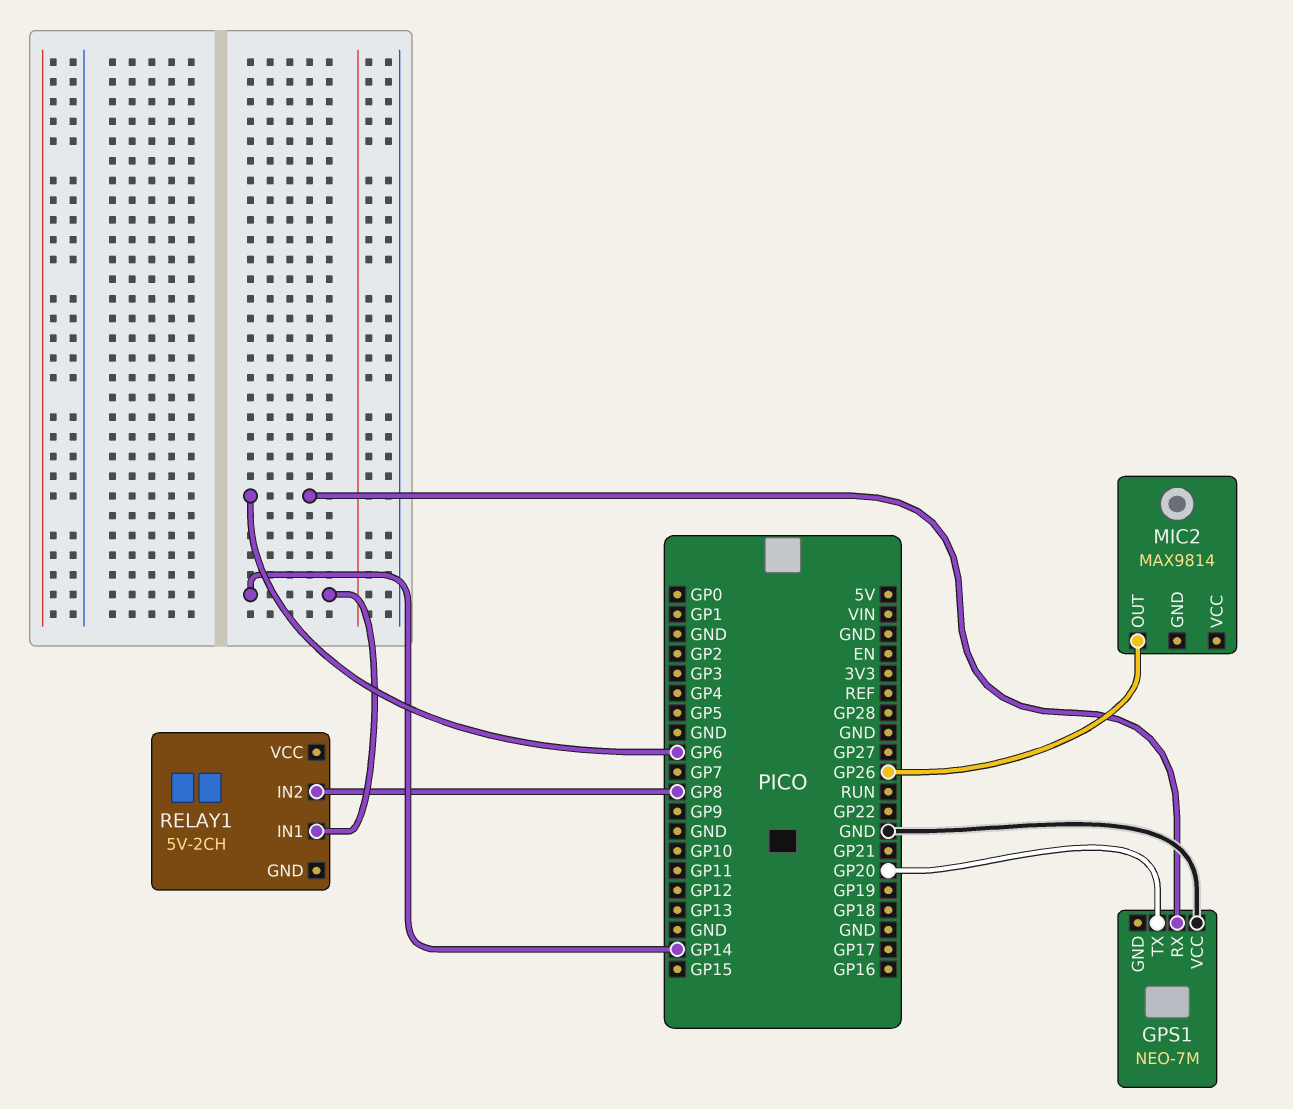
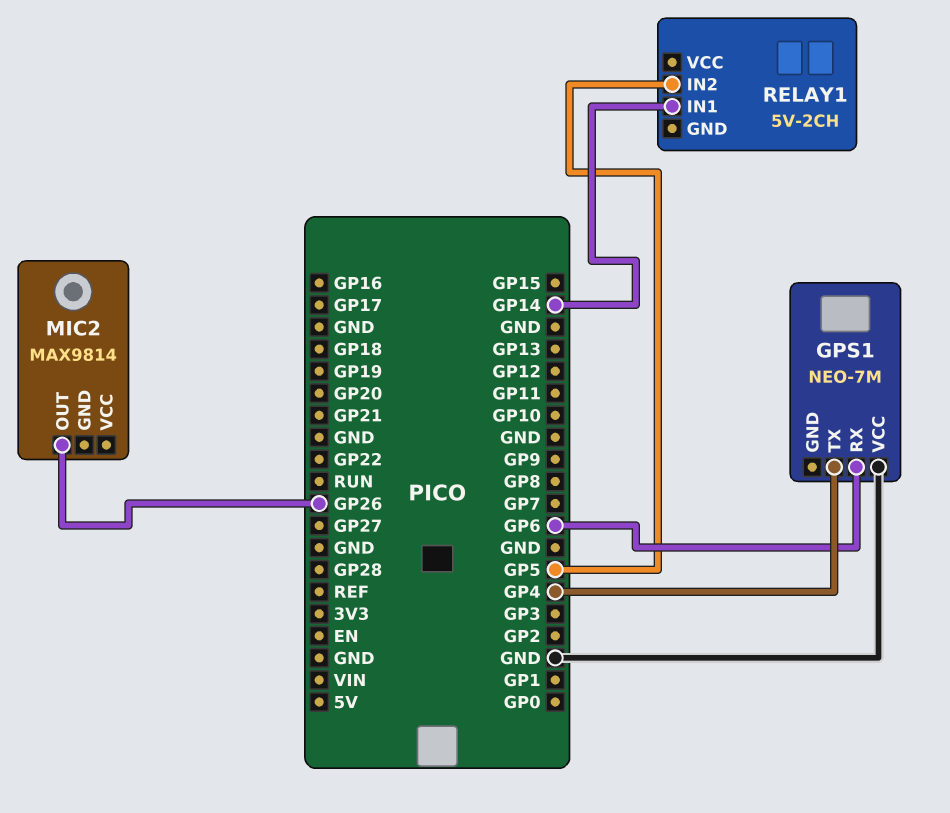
GPS1 pin TX: GP20 -> GP4
RELAY1 pin IN2: GP8 -> GP5

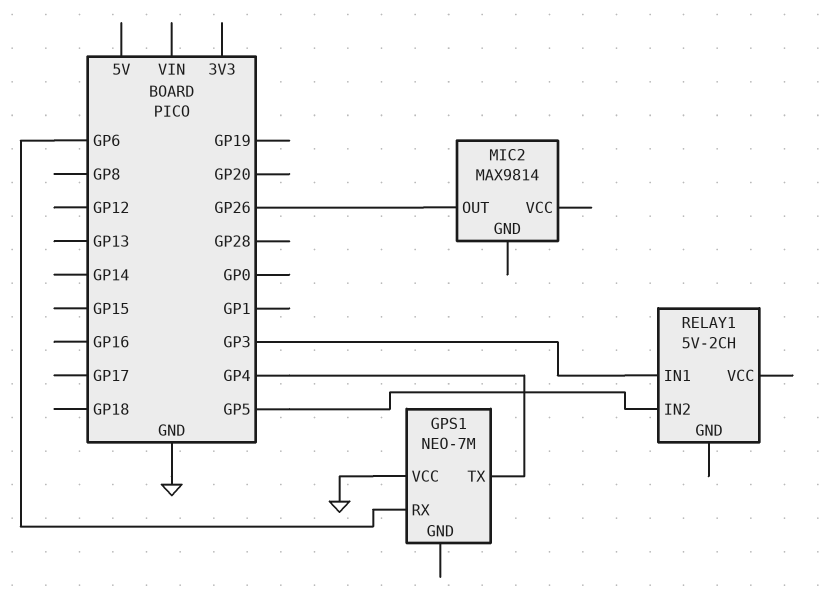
RELAY1 pin IN1: GP14 -> GP3

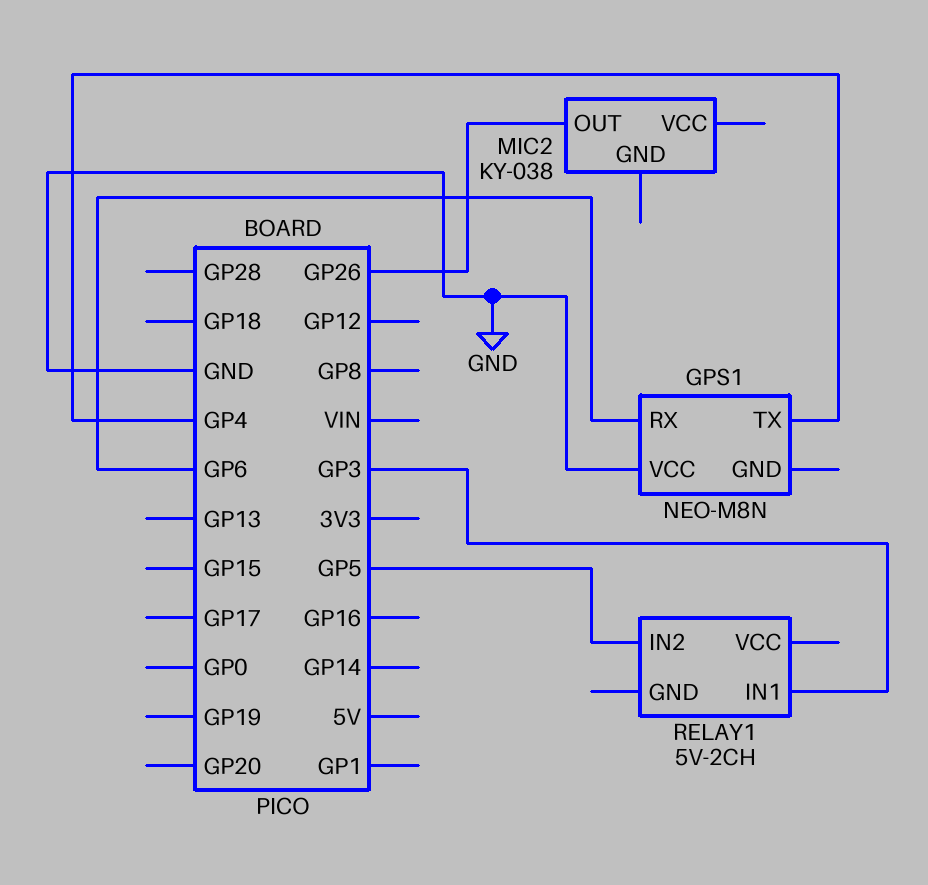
GPS1: NEO-7M -> NEO-M8N
MIC2: MAX9814 -> KY-038

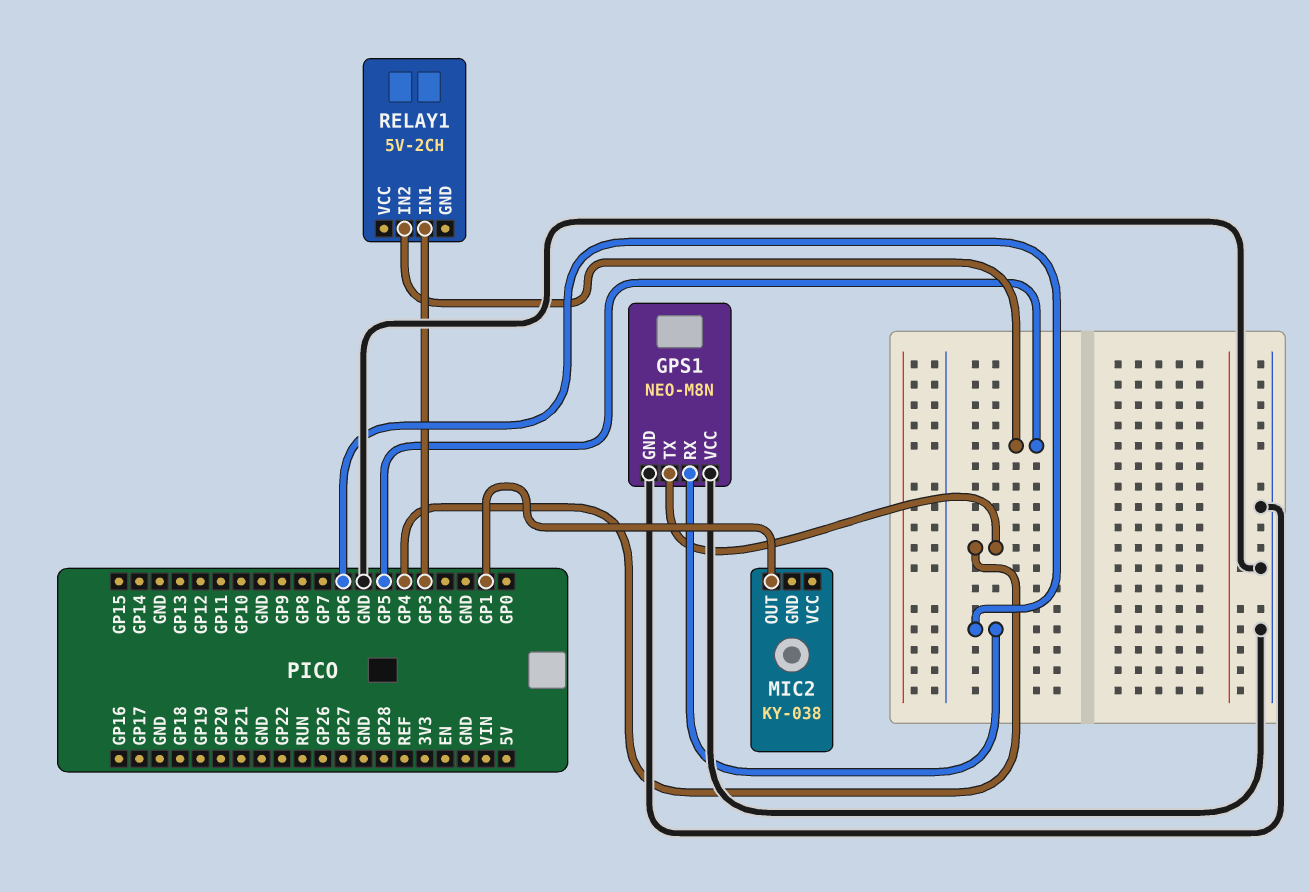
GPS1 pin GND: none -> GND
MIC2 pin OUT: GP26 -> GP1

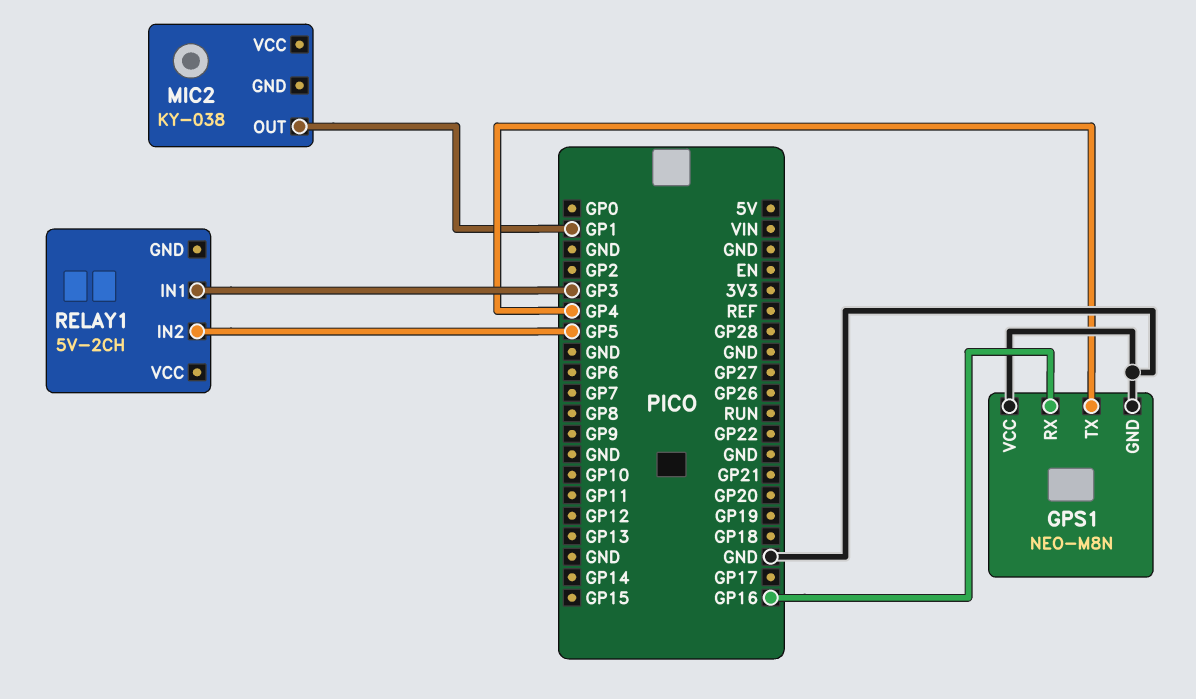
GPS1 pin RX: GP6 -> GP16

